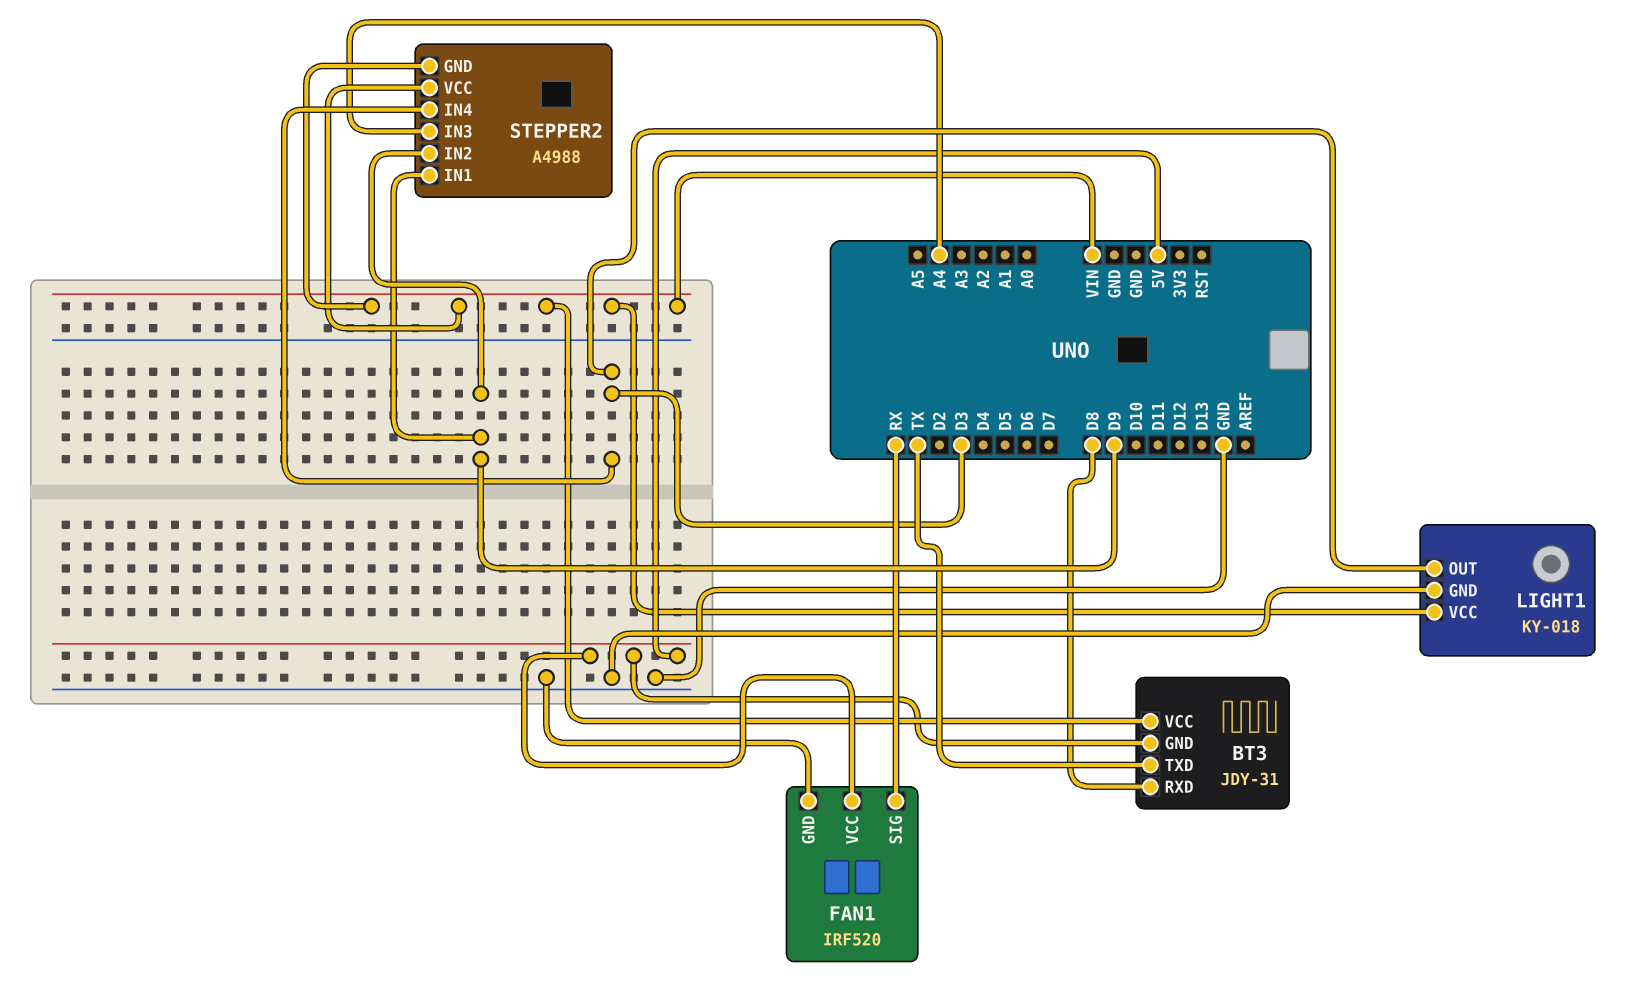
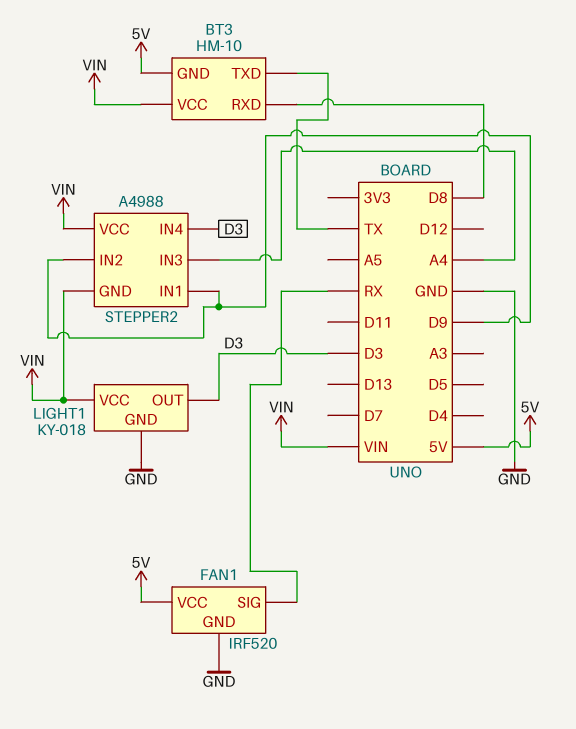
BT3: JDY-31 -> HM-10

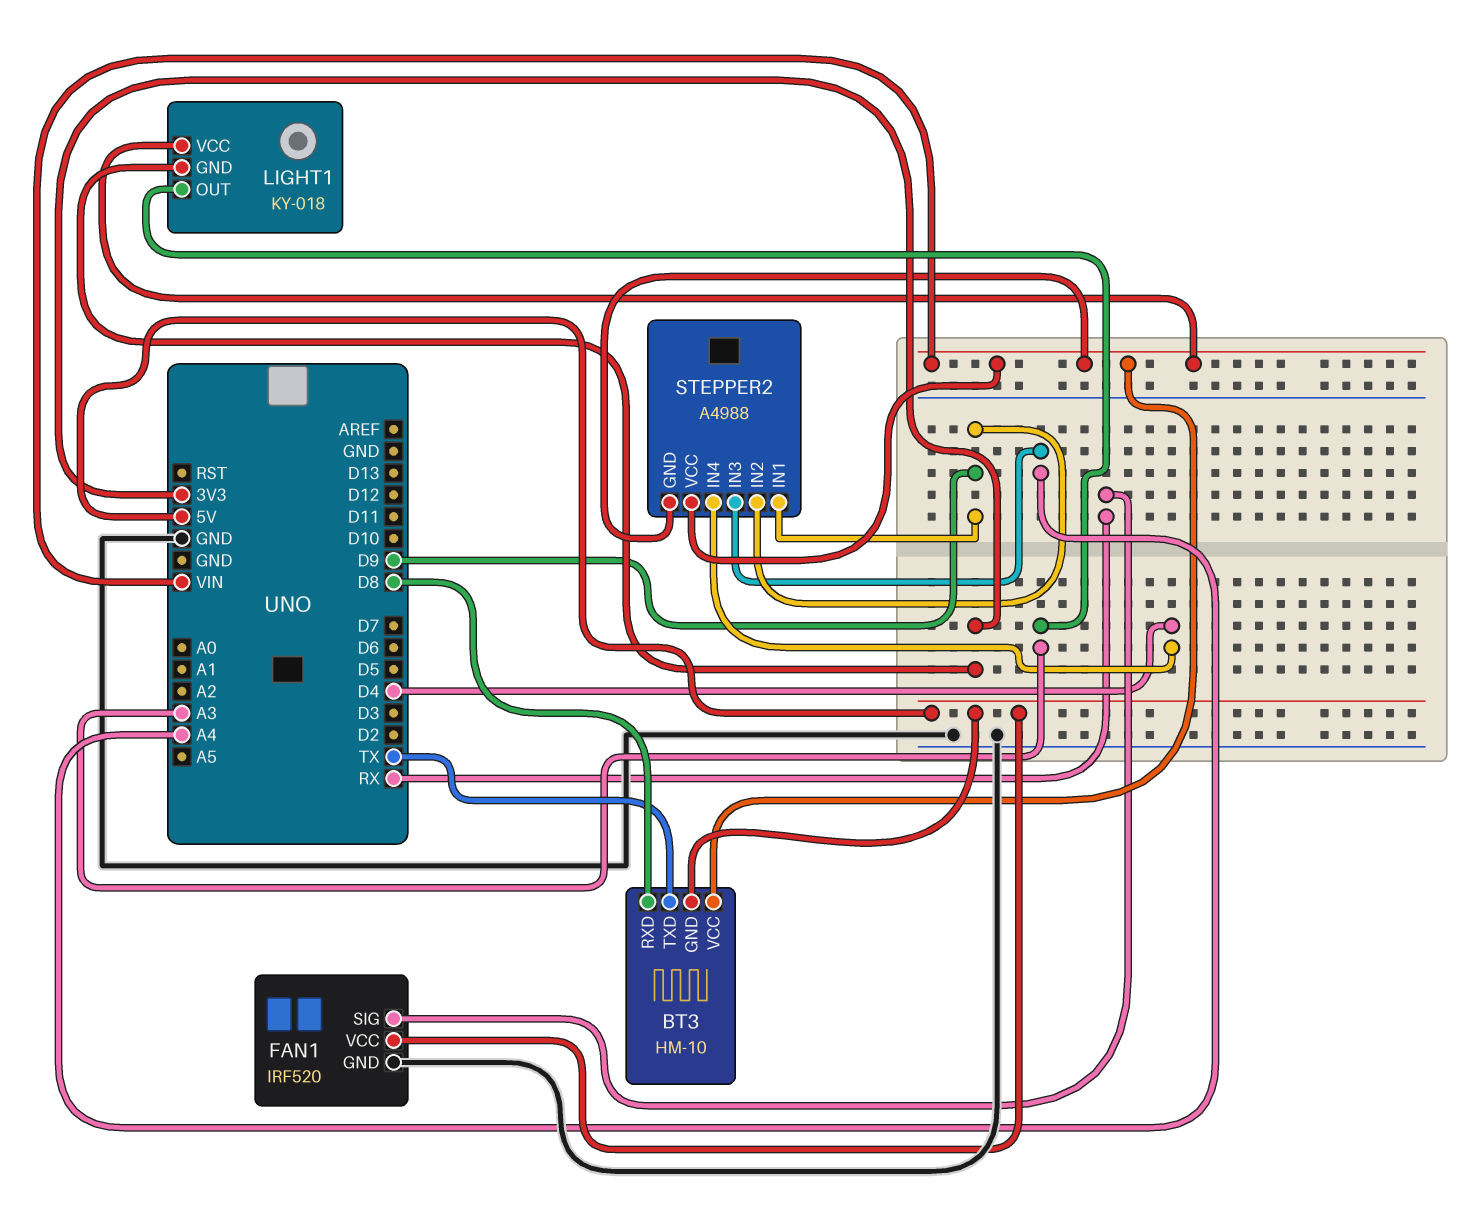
LIGHT1 pin GND: GND -> 3V3
LIGHT1 pin OUT: D3 -> A3
STEPPER2 pin IN4: D3 -> D4

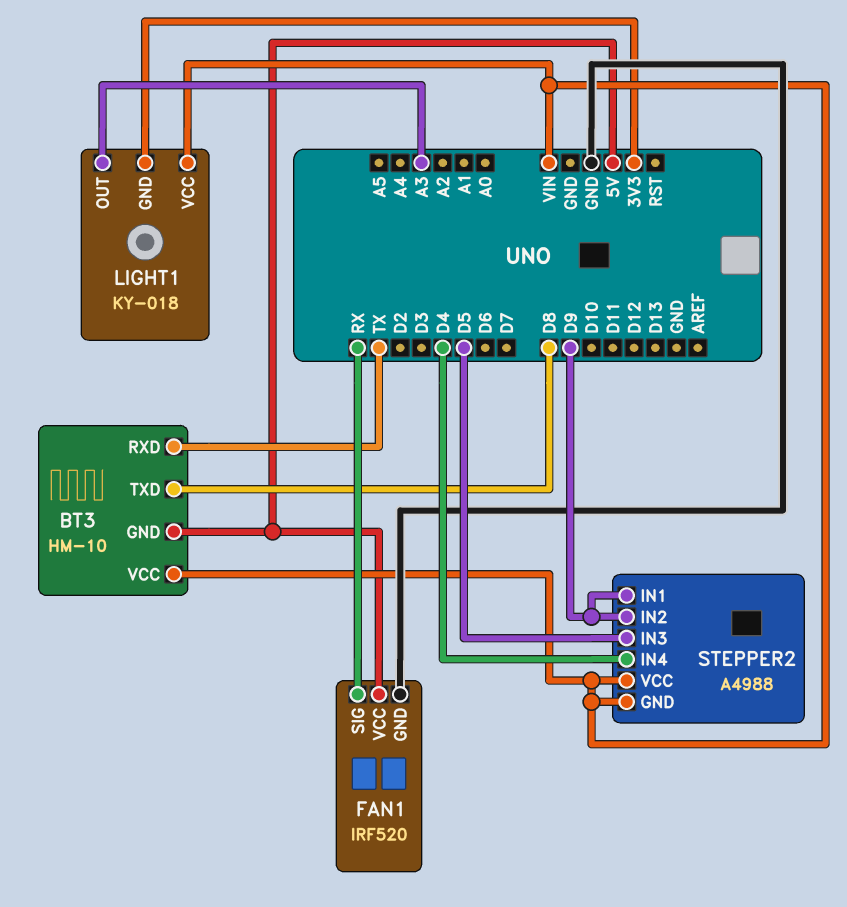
BT3 pin RXD: D8 -> TX
BT3 pin TXD: TX -> D8
STEPPER2 pin IN3: A4 -> D5

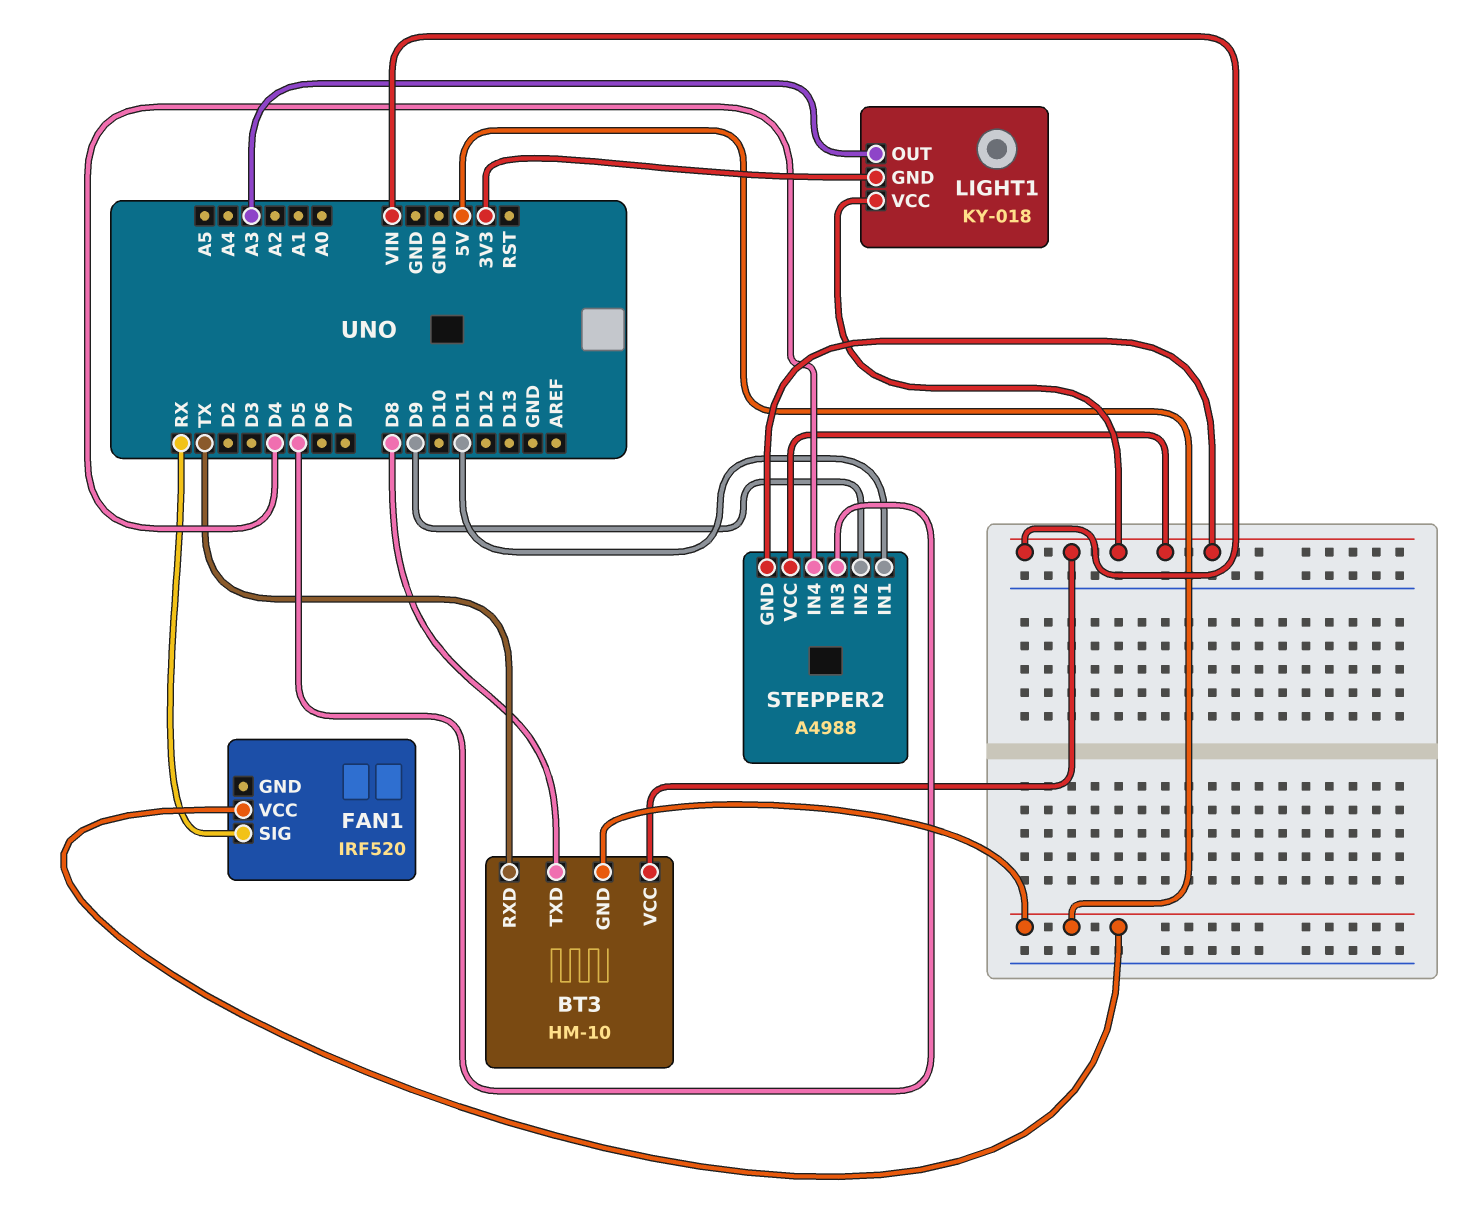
FAN1 pin GND: GND -> none
STEPPER2 pin IN1: D9 -> D11

